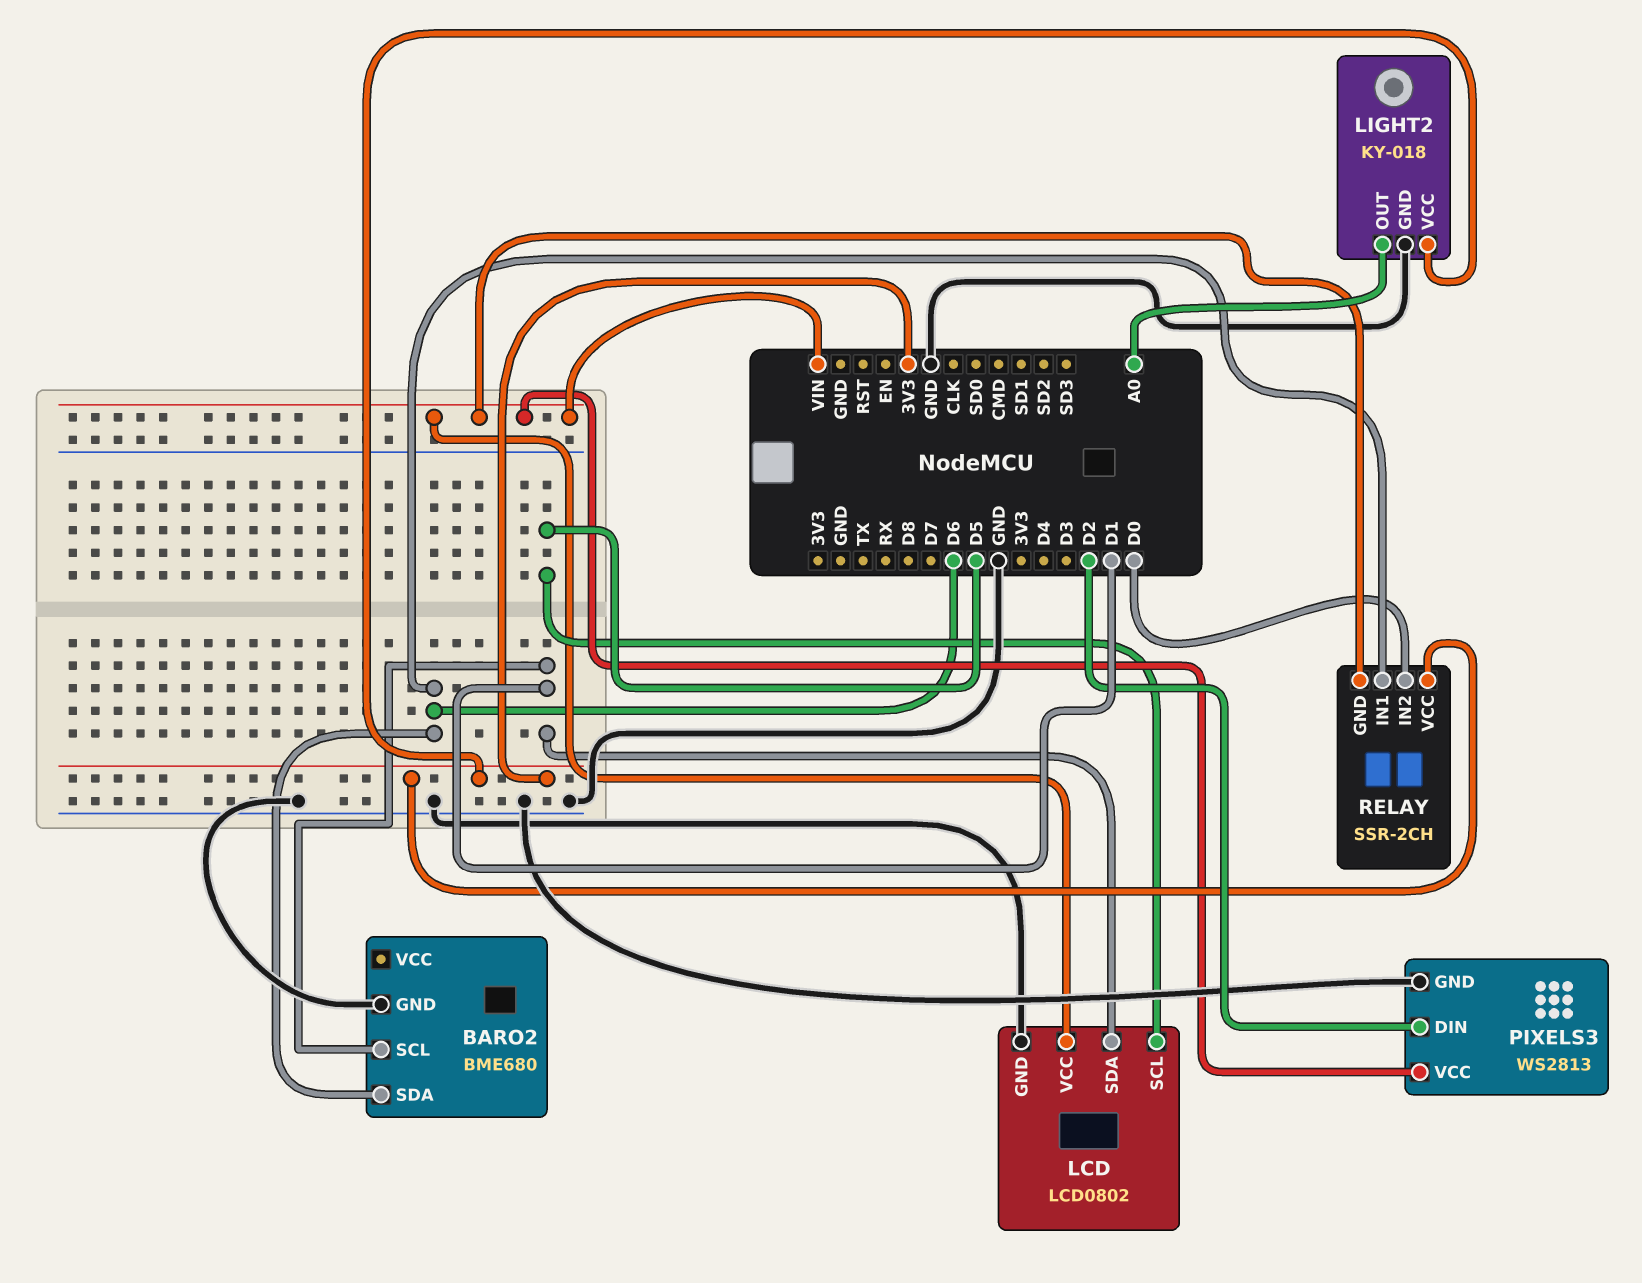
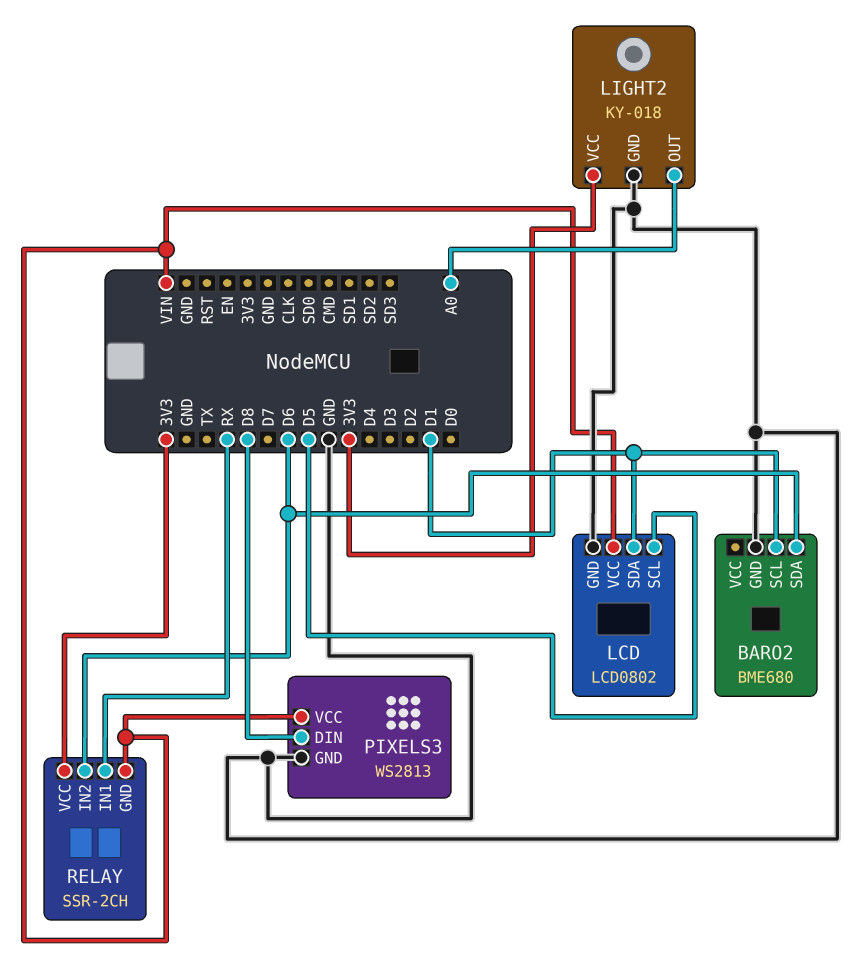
PIXELS3 pin DIN: D2 -> D8
RELAY pin IN1: D6 -> RX
RELAY pin IN2: D0 -> D6

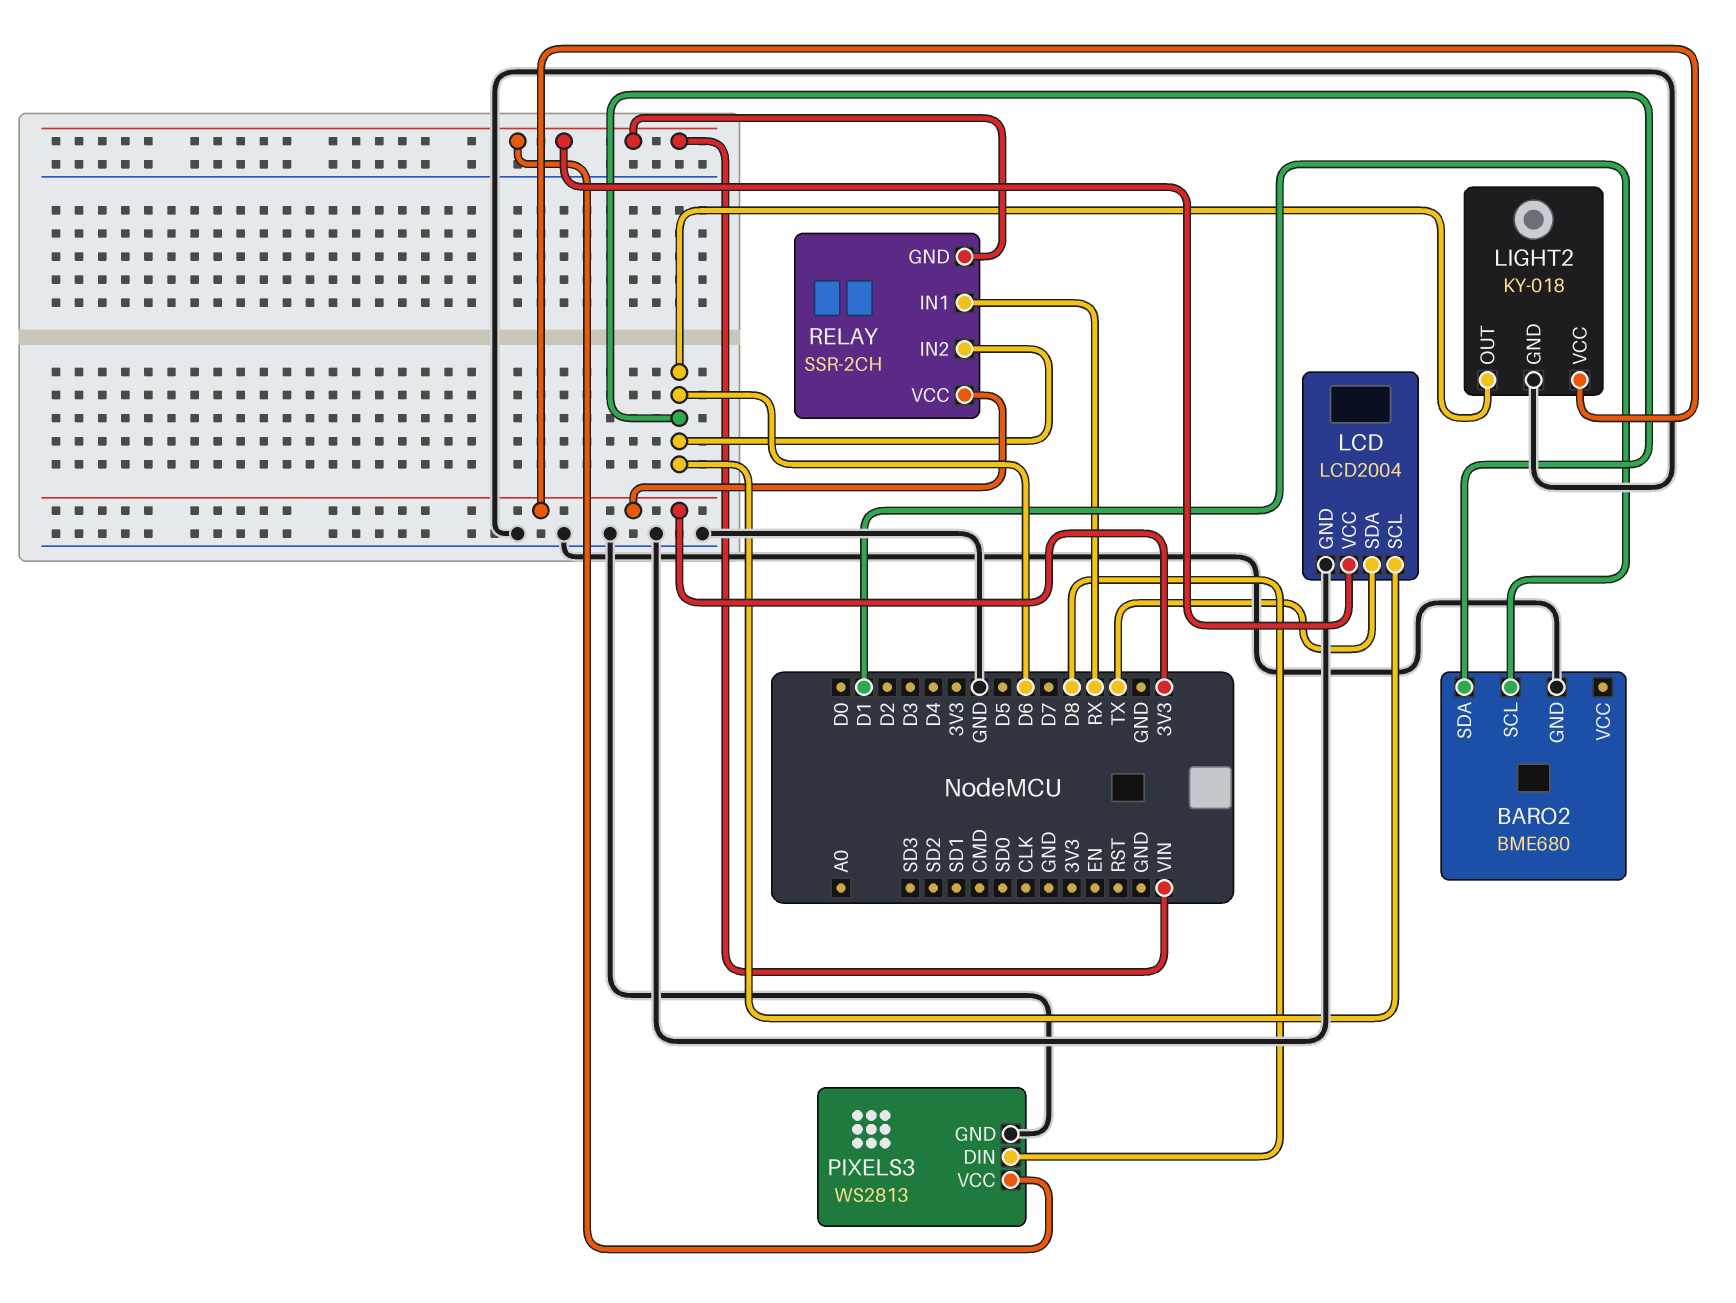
LCD: LCD0802 -> LCD2004
LCD pin SCL: D5 -> D6
LCD pin SDA: D1 -> TX
LIGHT2 pin OUT: A0 -> D6

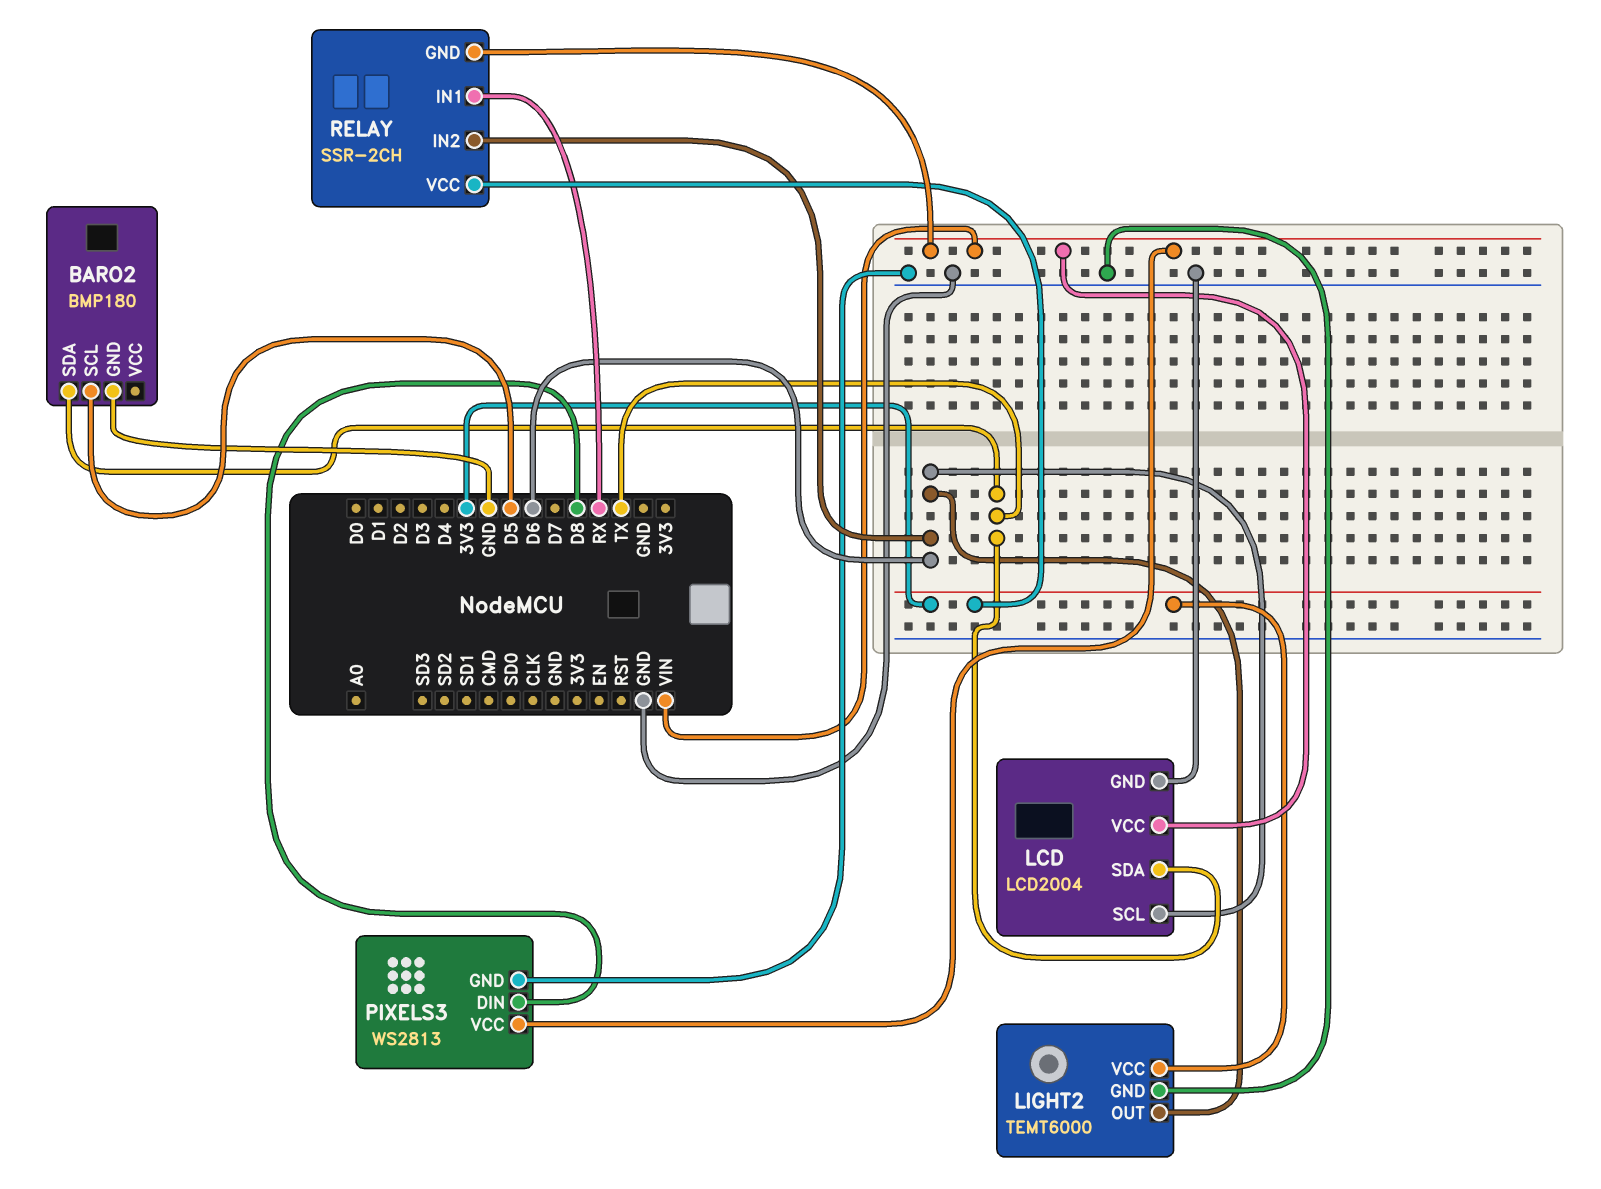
BARO2: BME680 -> BMP180
BARO2 pin SCL: D1 -> D5
BARO2 pin SDA: D6 -> TX
LIGHT2: KY-018 -> TEMT6000

